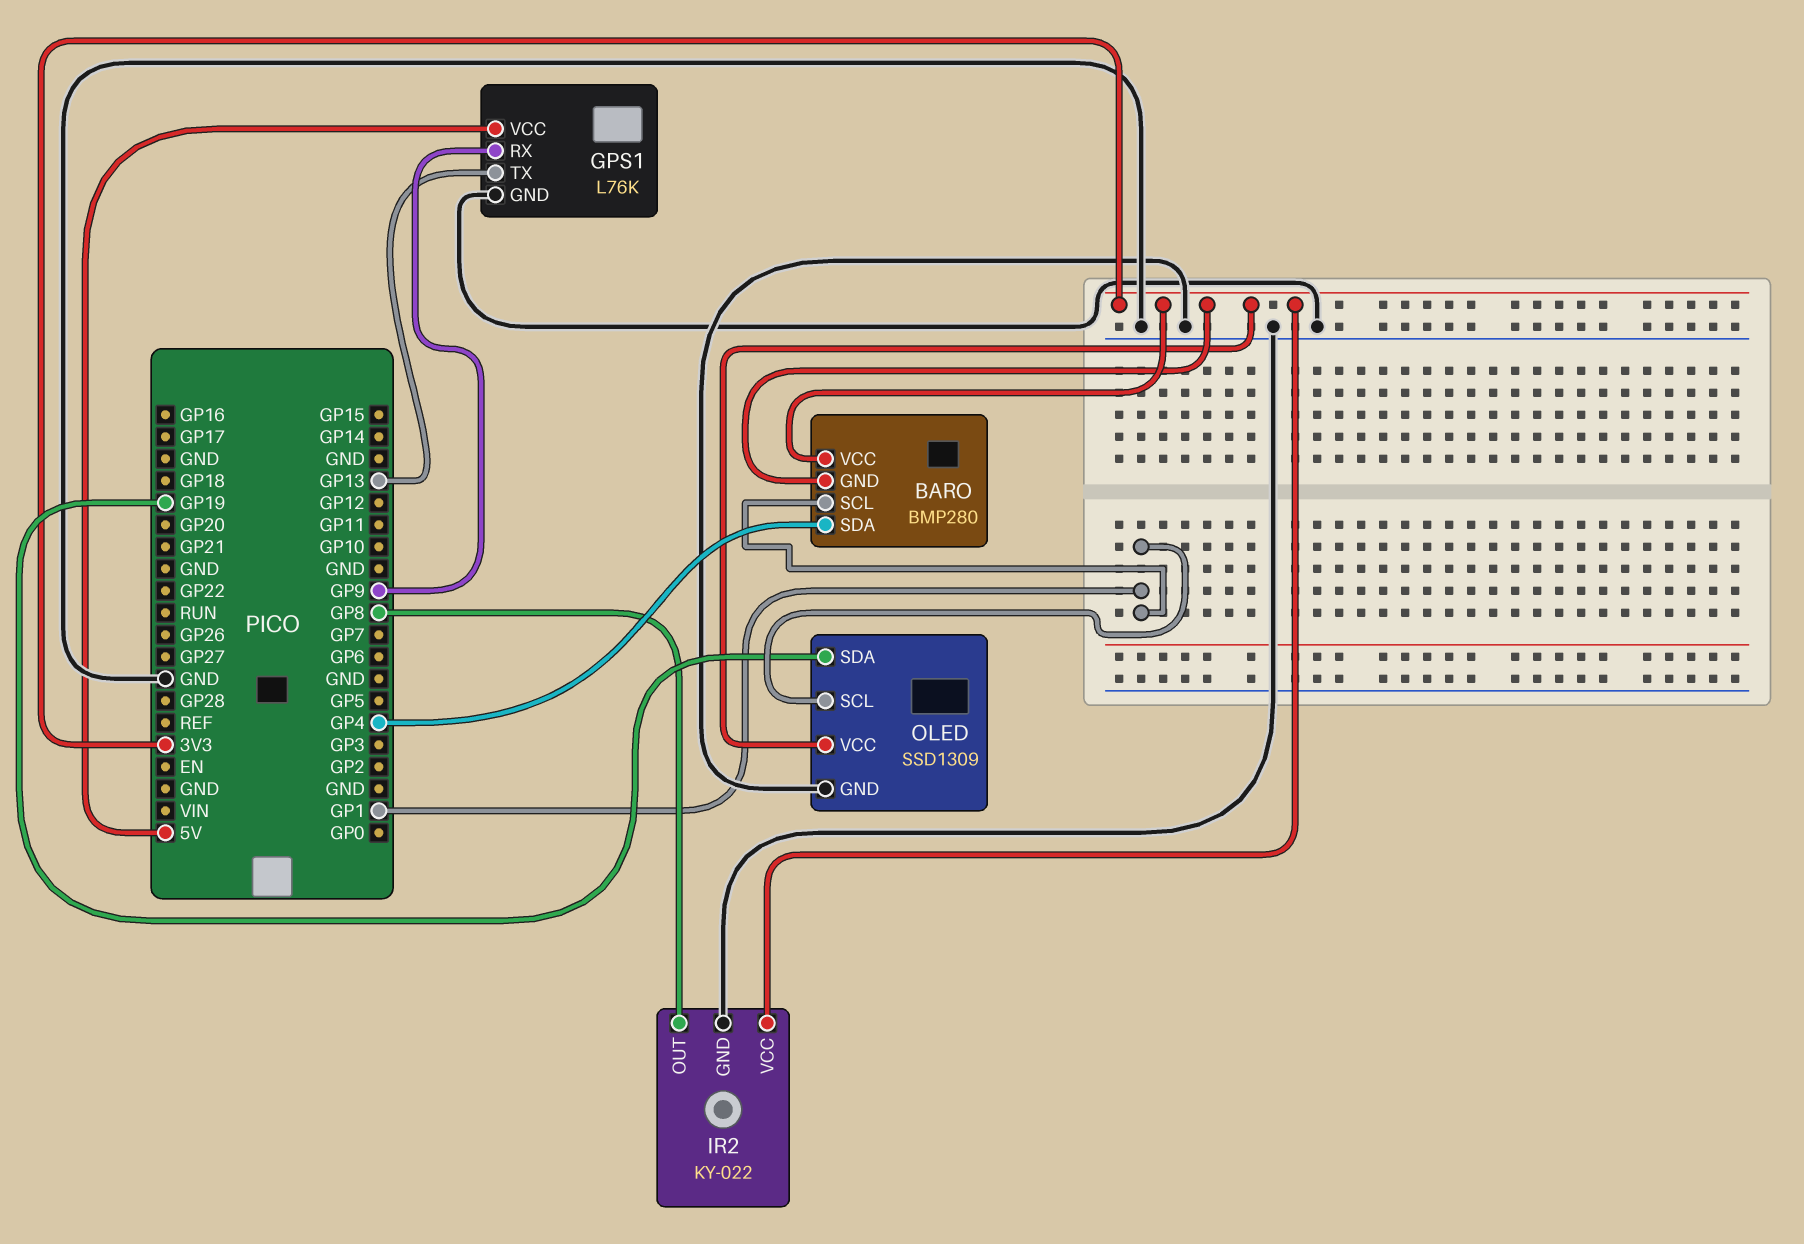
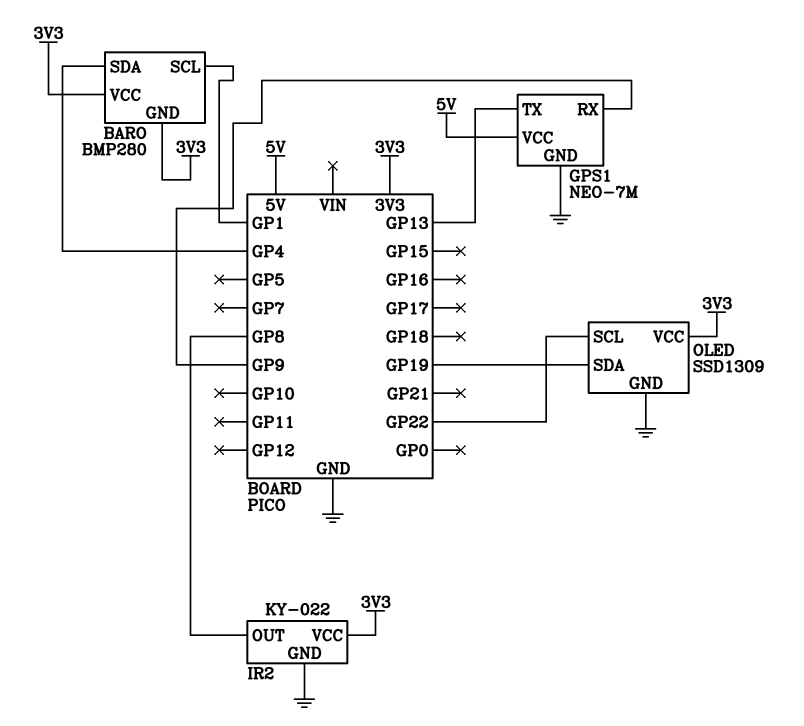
GPS1: L76K -> NEO-7M
OLED pin SCL: GP1 -> GP22

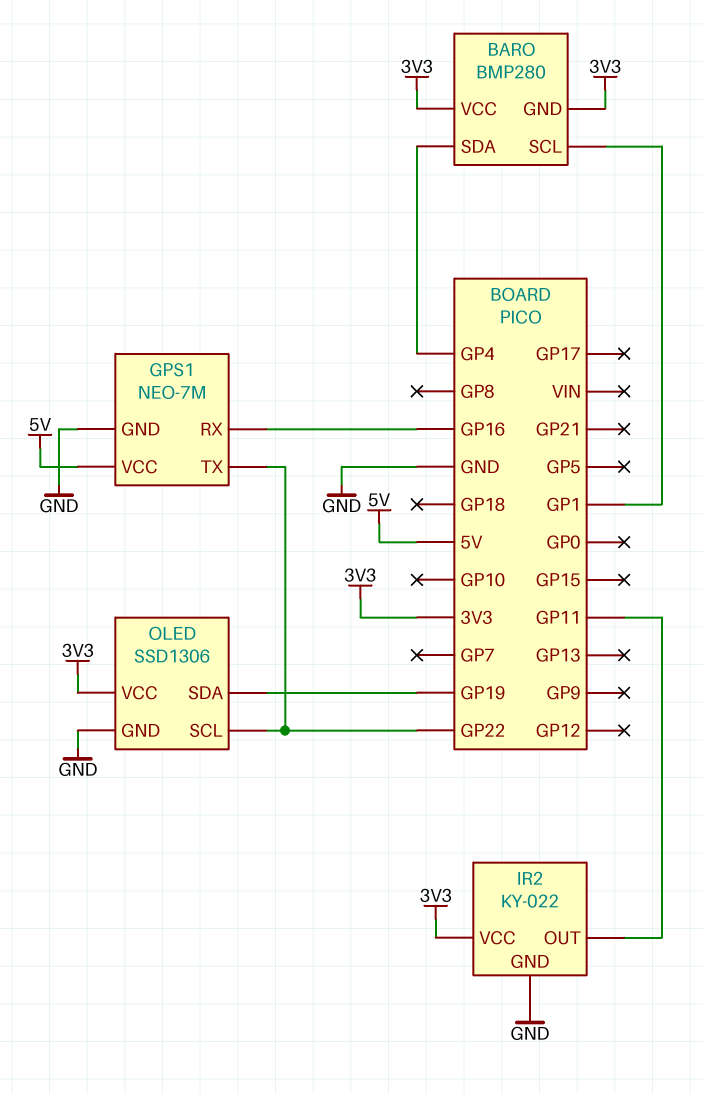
GPS1 pin RX: GP9 -> GP16
GPS1 pin TX: GP13 -> GP22
IR2 pin OUT: GP8 -> GP11
OLED: SSD1309 -> SSD1306

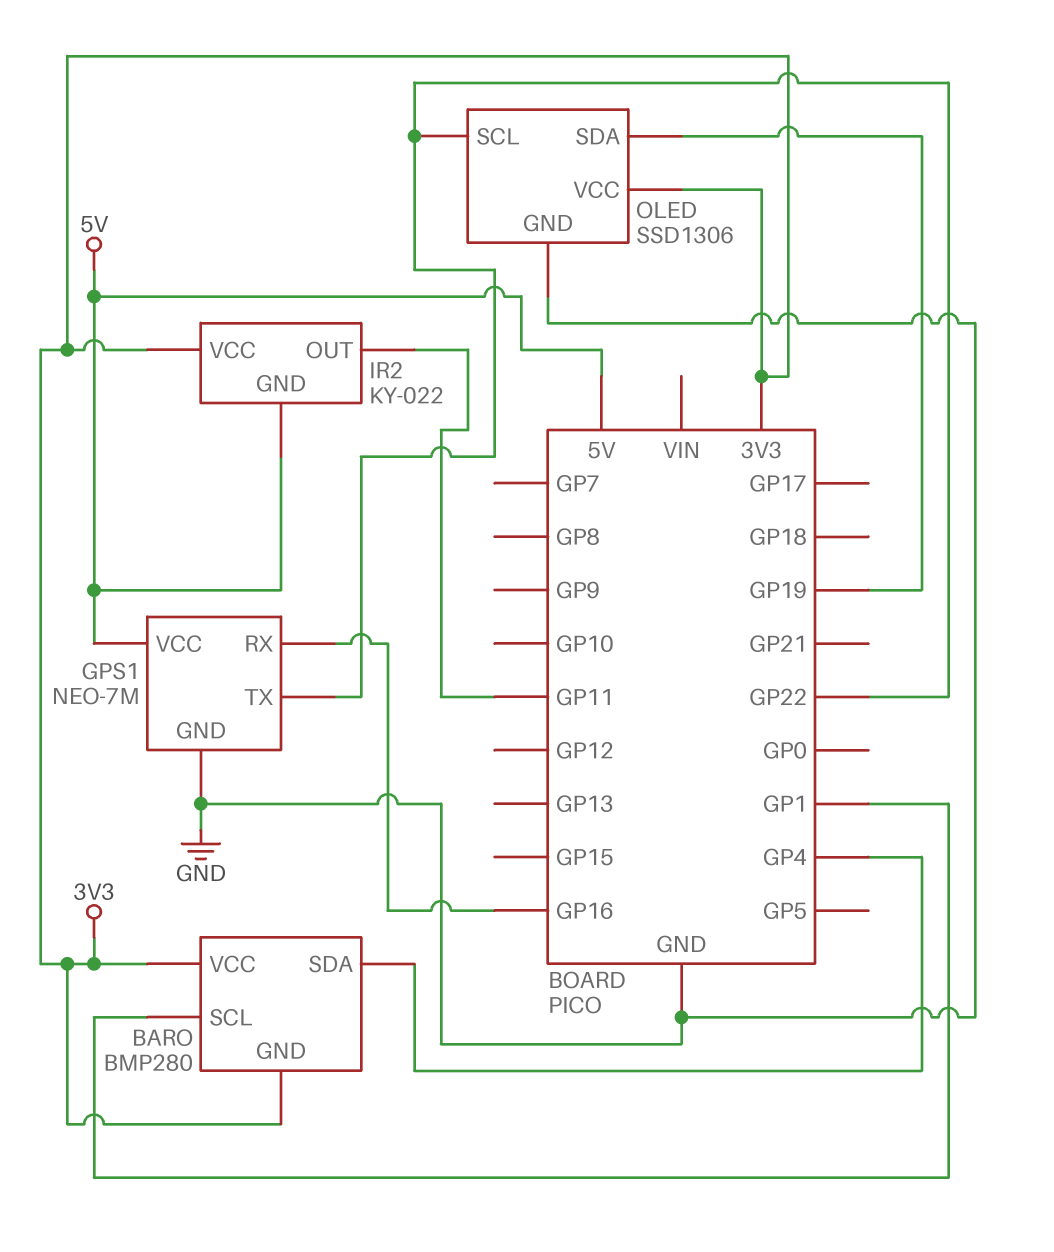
IR2 pin GND: GND -> 5V

